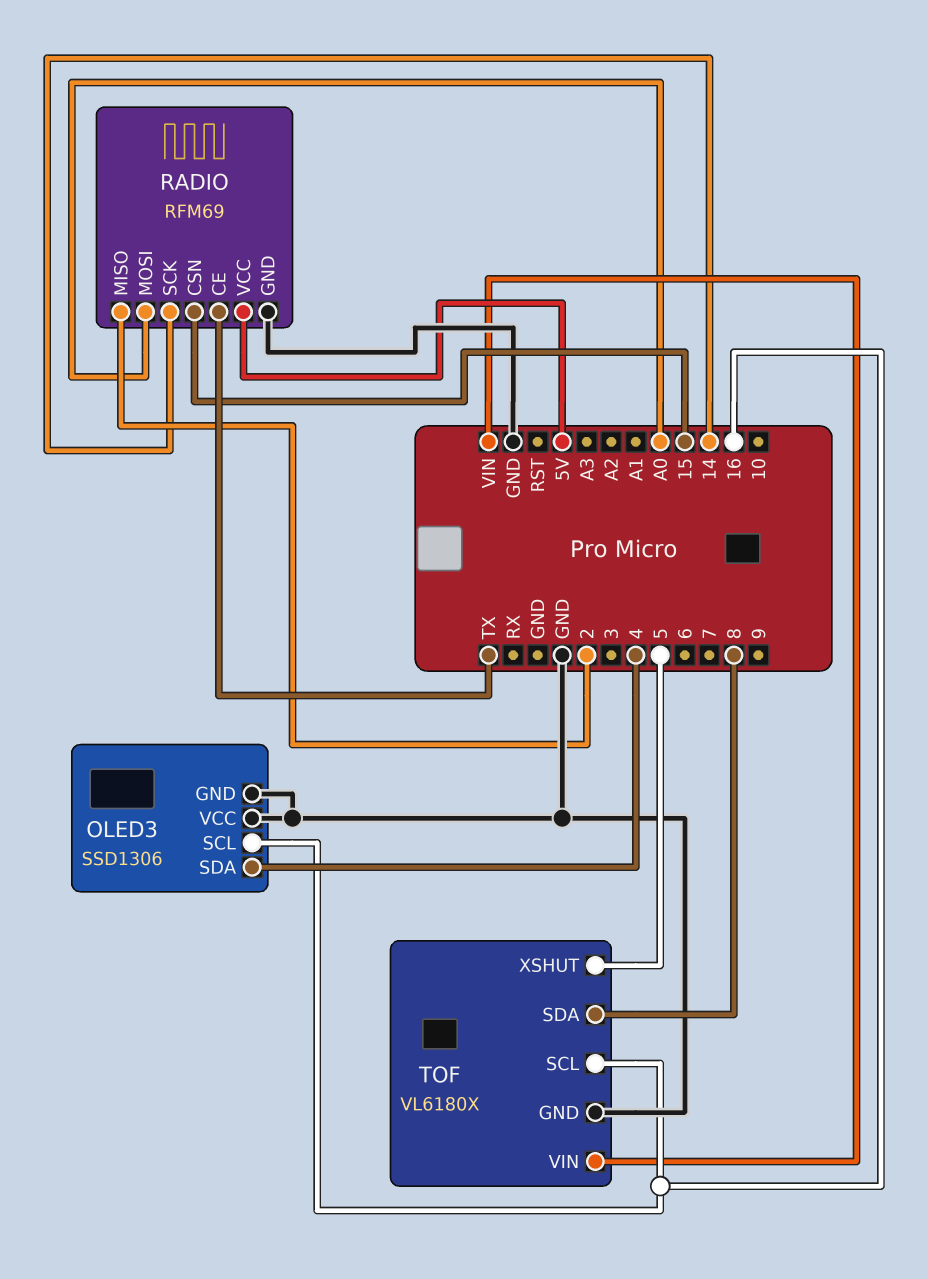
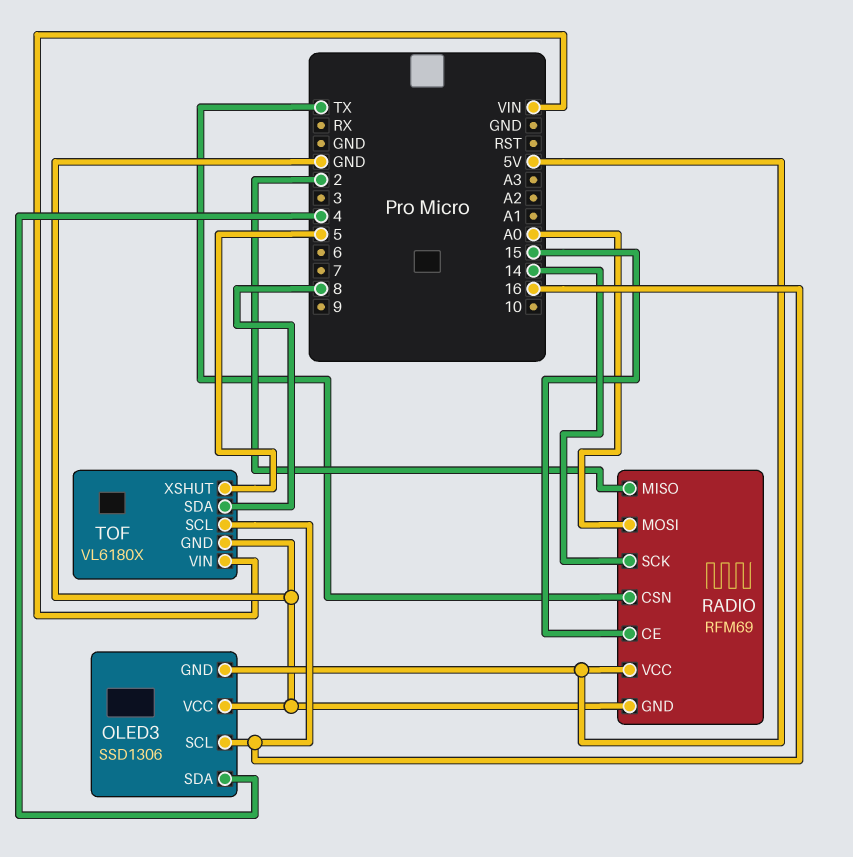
OLED3 pin GND: GND -> 5V
RADIO pin CE: TX -> 15
RADIO pin CSN: 15 -> TX

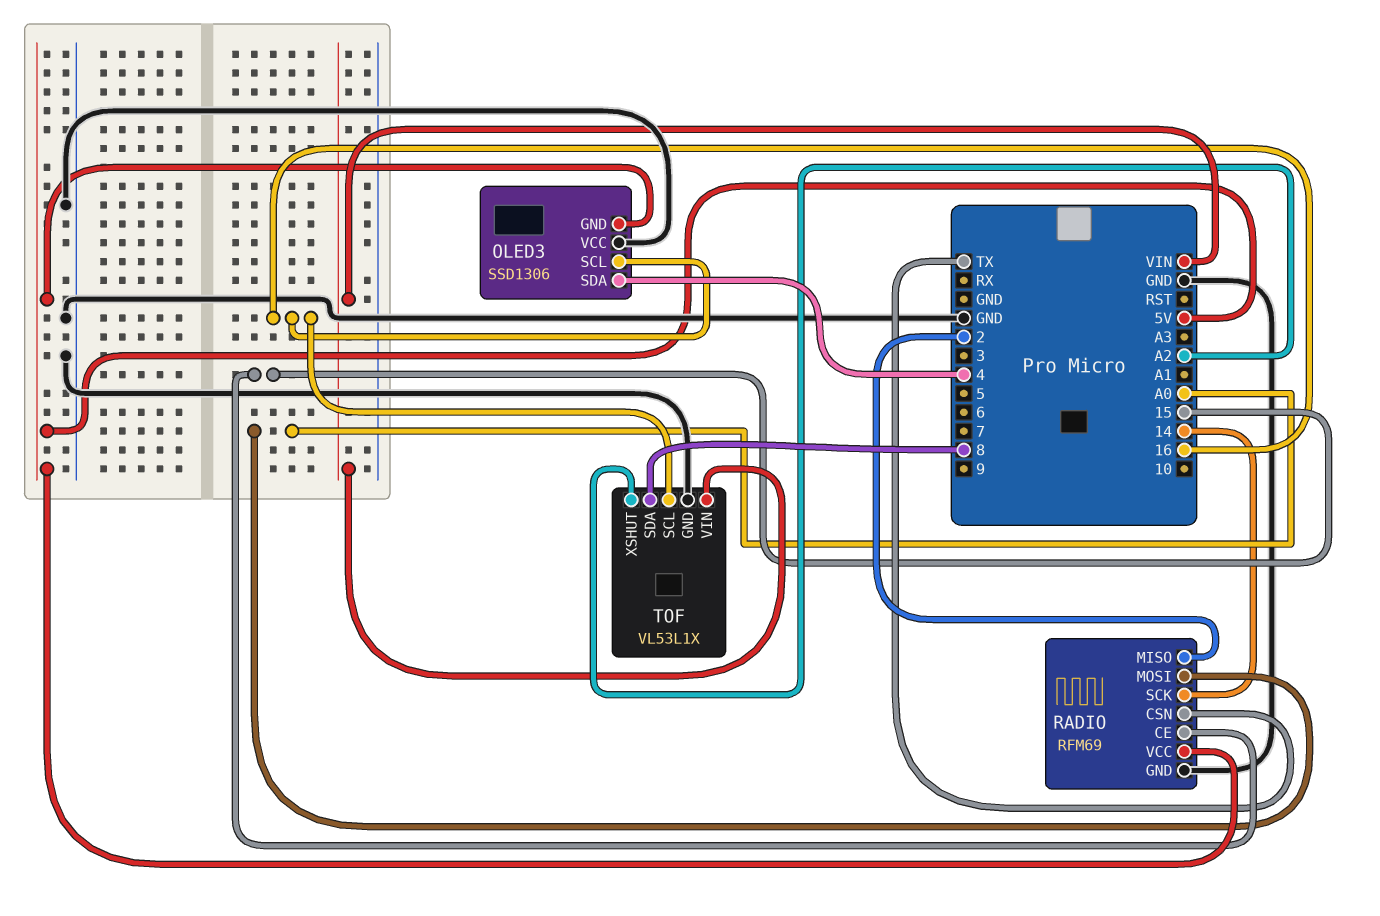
TOF: VL6180X -> VL53L1X
TOF pin XSHUT: 5 -> A2

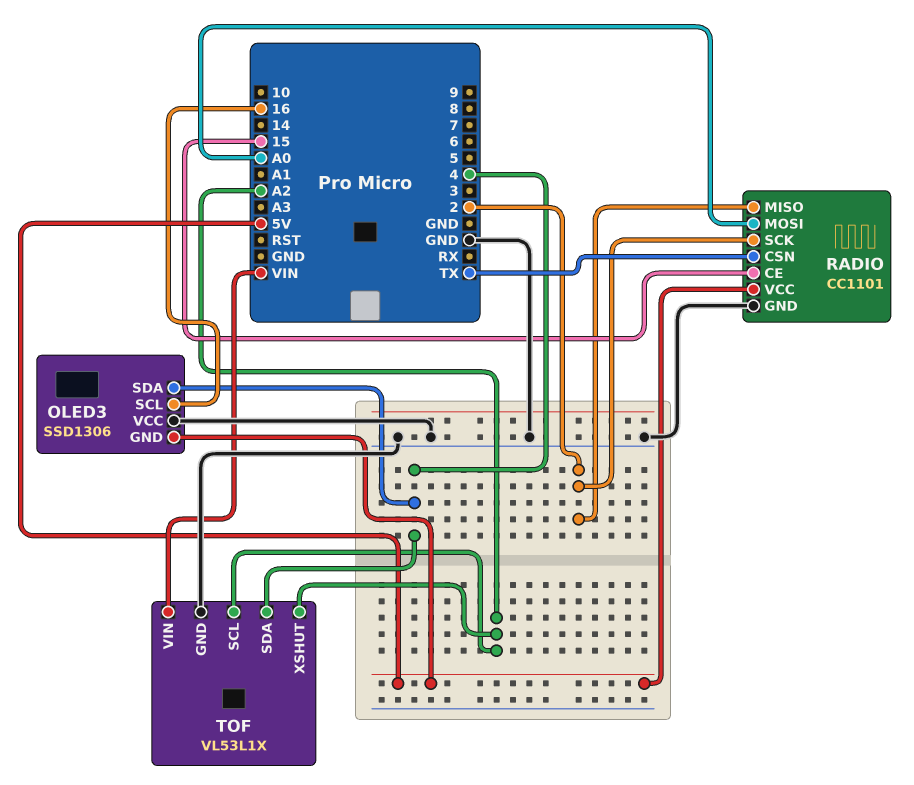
RADIO: RFM69 -> CC1101
RADIO pin SCK: 14 -> 2
TOF pin SCL: 16 -> A2
TOF pin SDA: 8 -> 4

